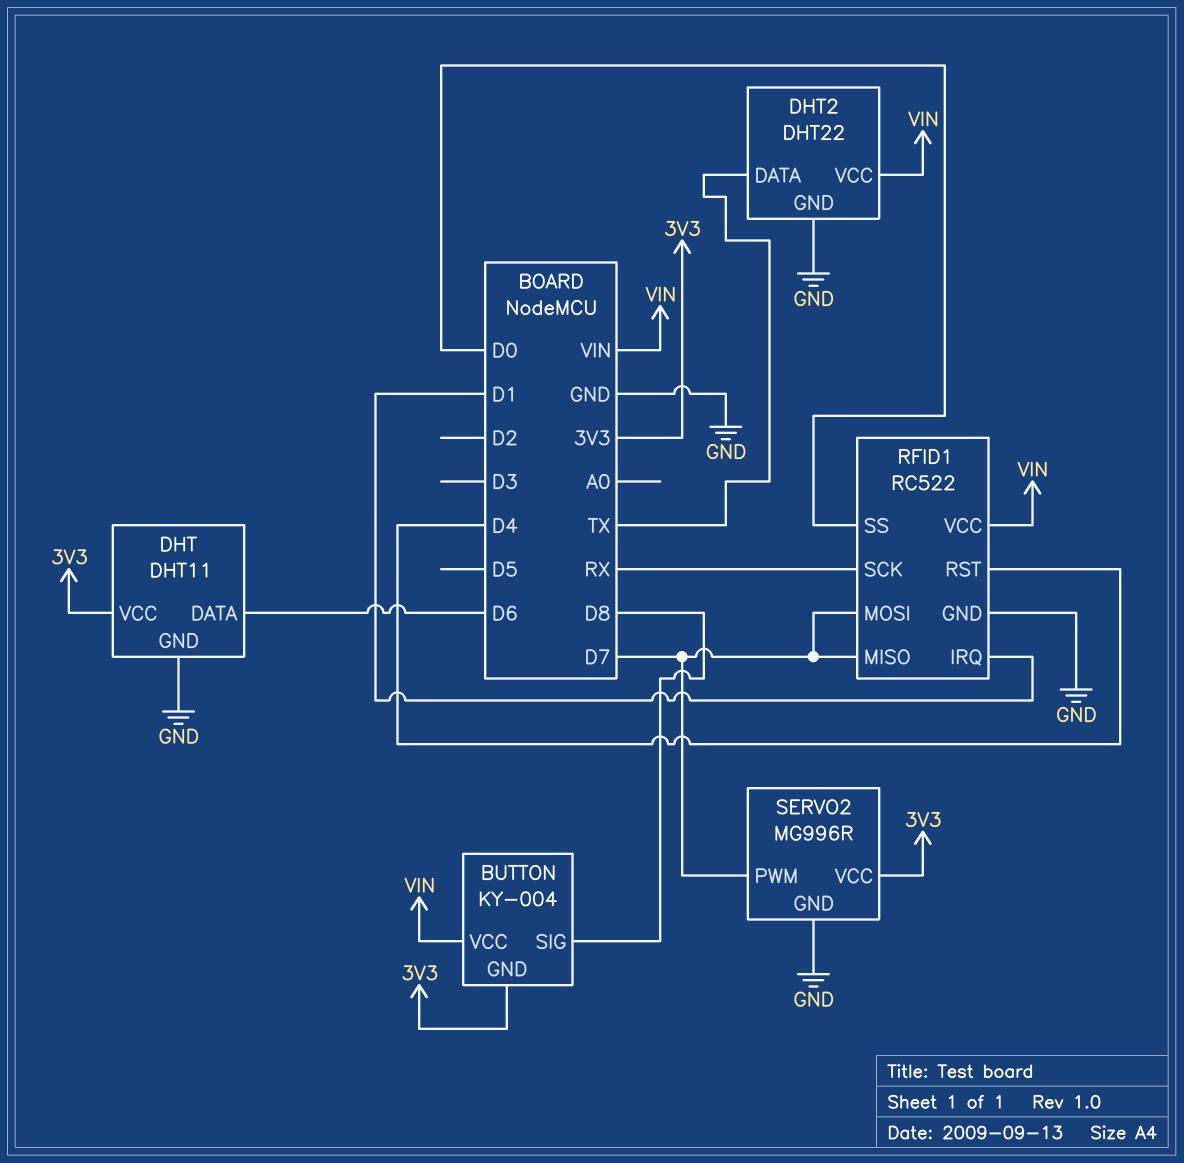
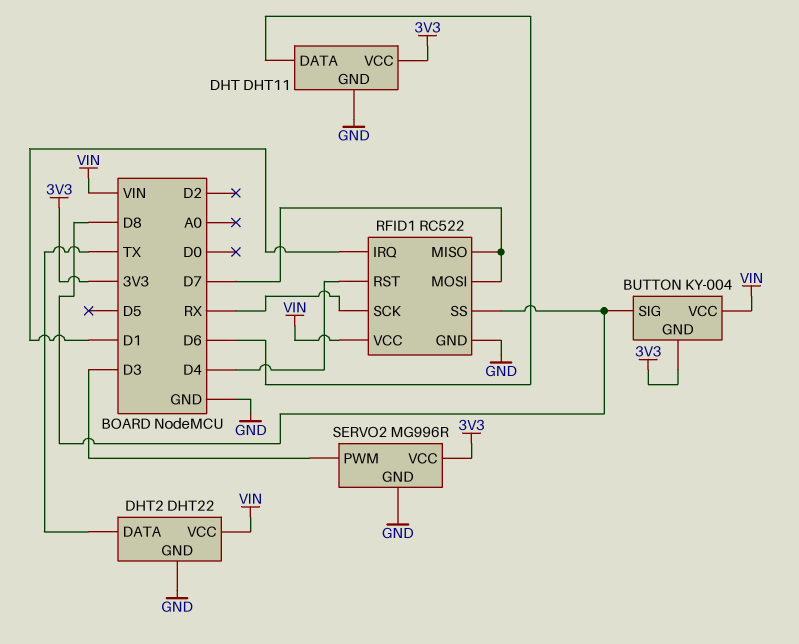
RFID1 pin SS: D0 -> D8
SERVO2 pin PWM: D7 -> D3

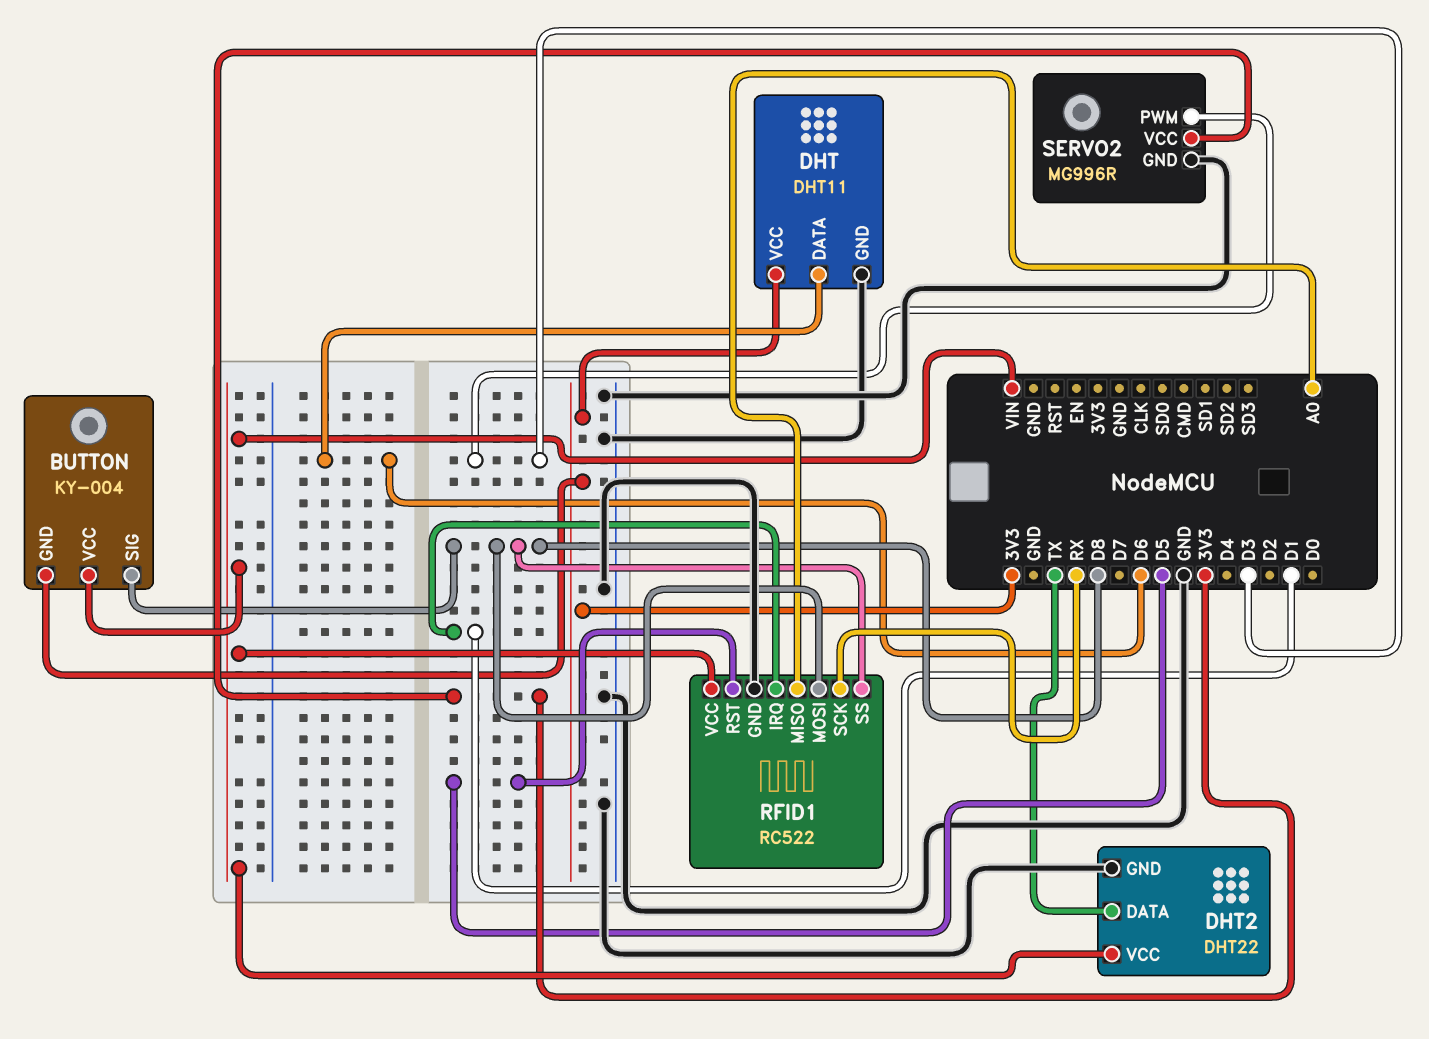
RFID1 pin MISO: D7 -> A0
RFID1 pin MOSI: D7 -> D8
RFID1 pin RST: D4 -> D5

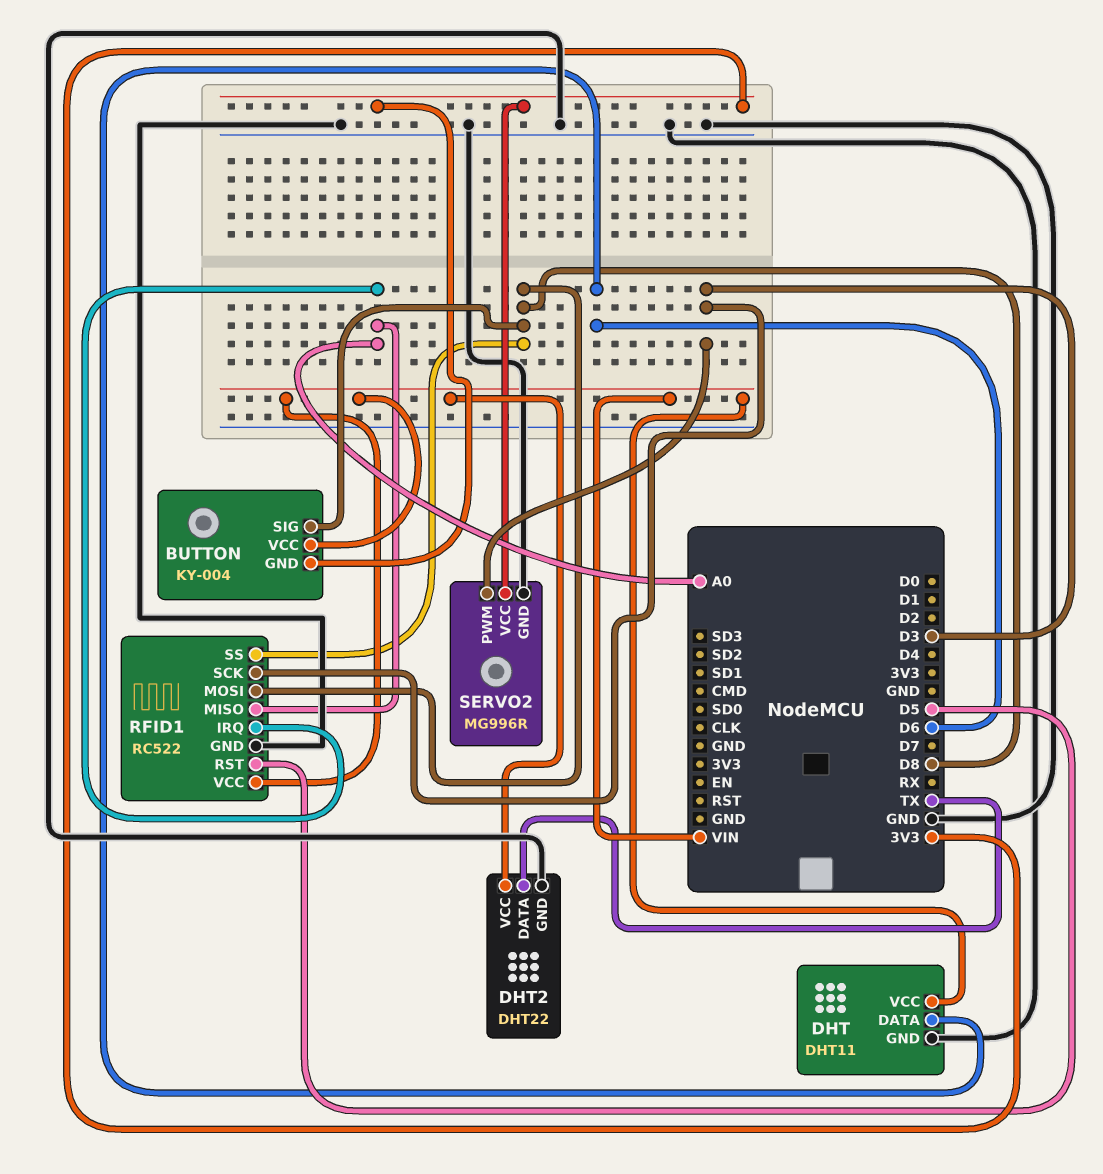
DHT pin VCC: 3V3 -> VIN
RFID1 pin IRQ: D1 -> A0
RFID1 pin SCK: RX -> D3

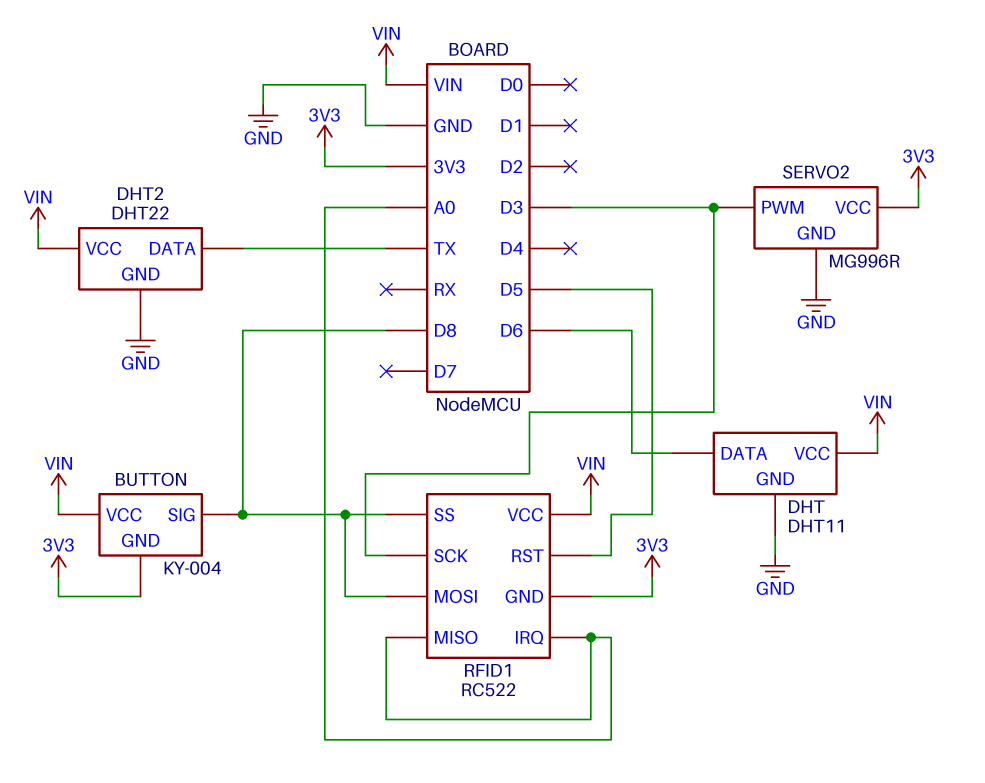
RFID1 pin GND: GND -> 3V3

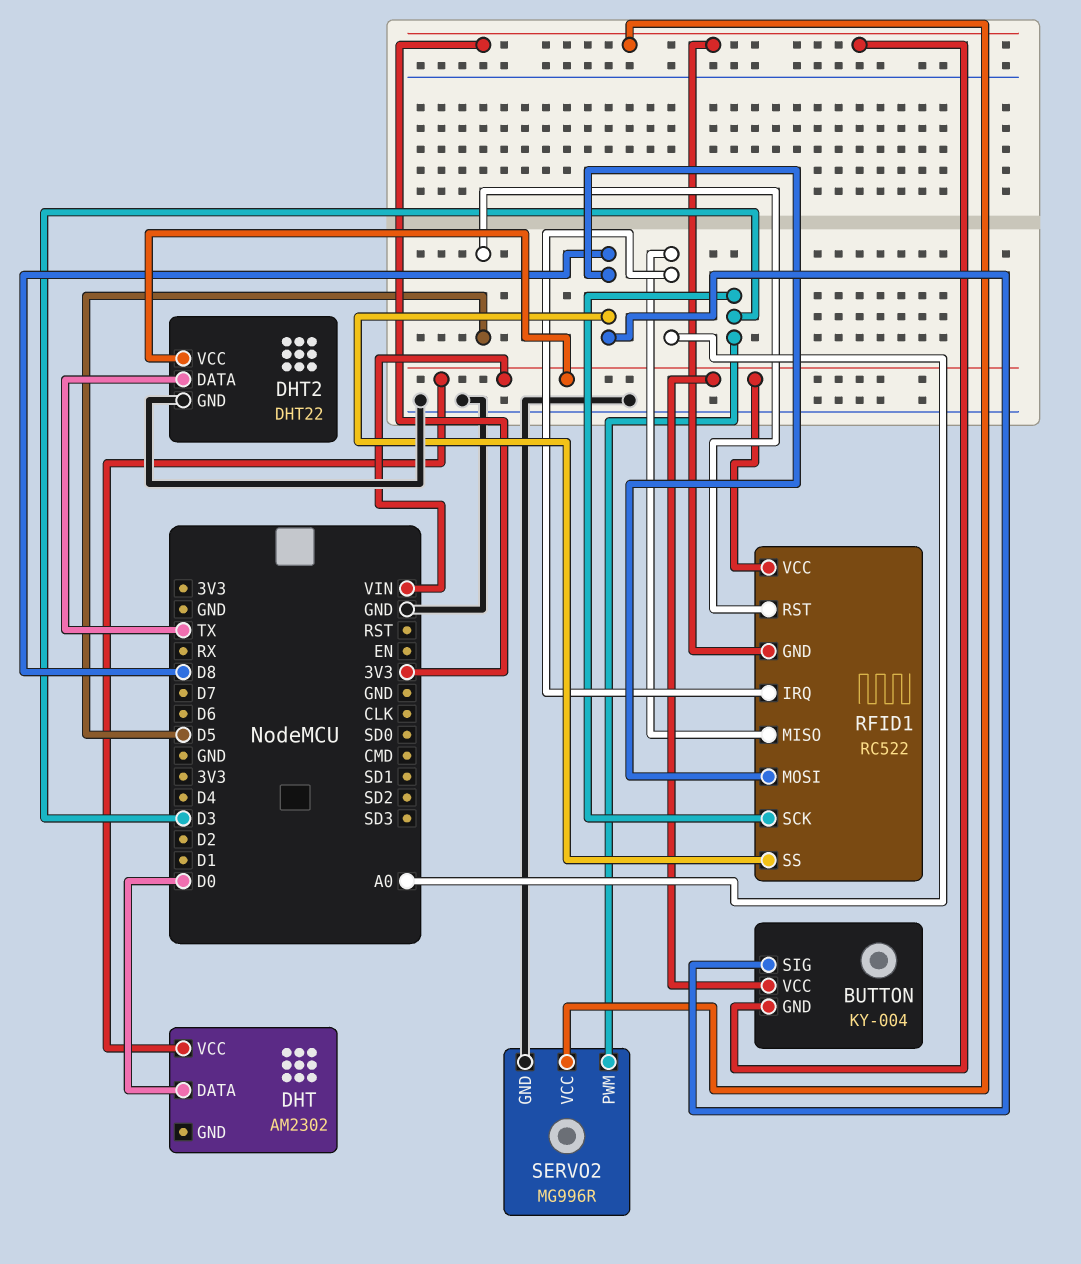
DHT: DHT11 -> AM2302
DHT pin DATA: D6 -> D0
DHT pin GND: GND -> none

